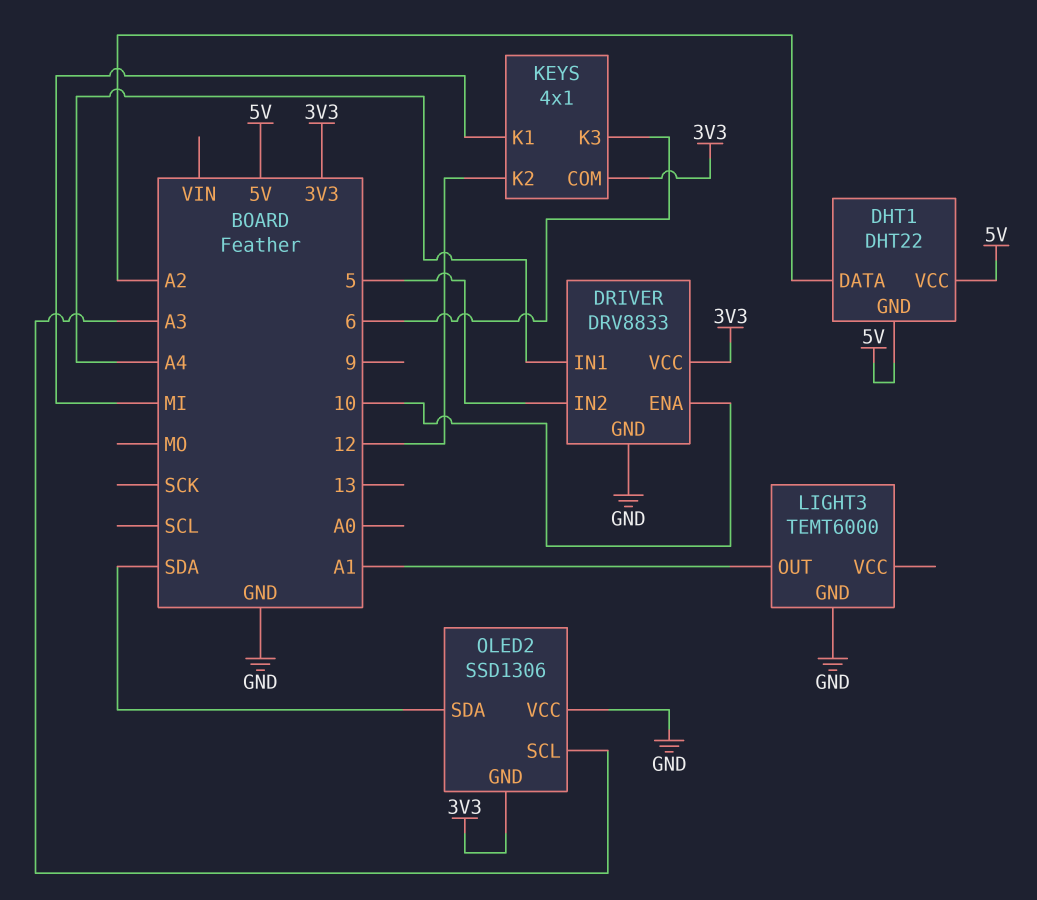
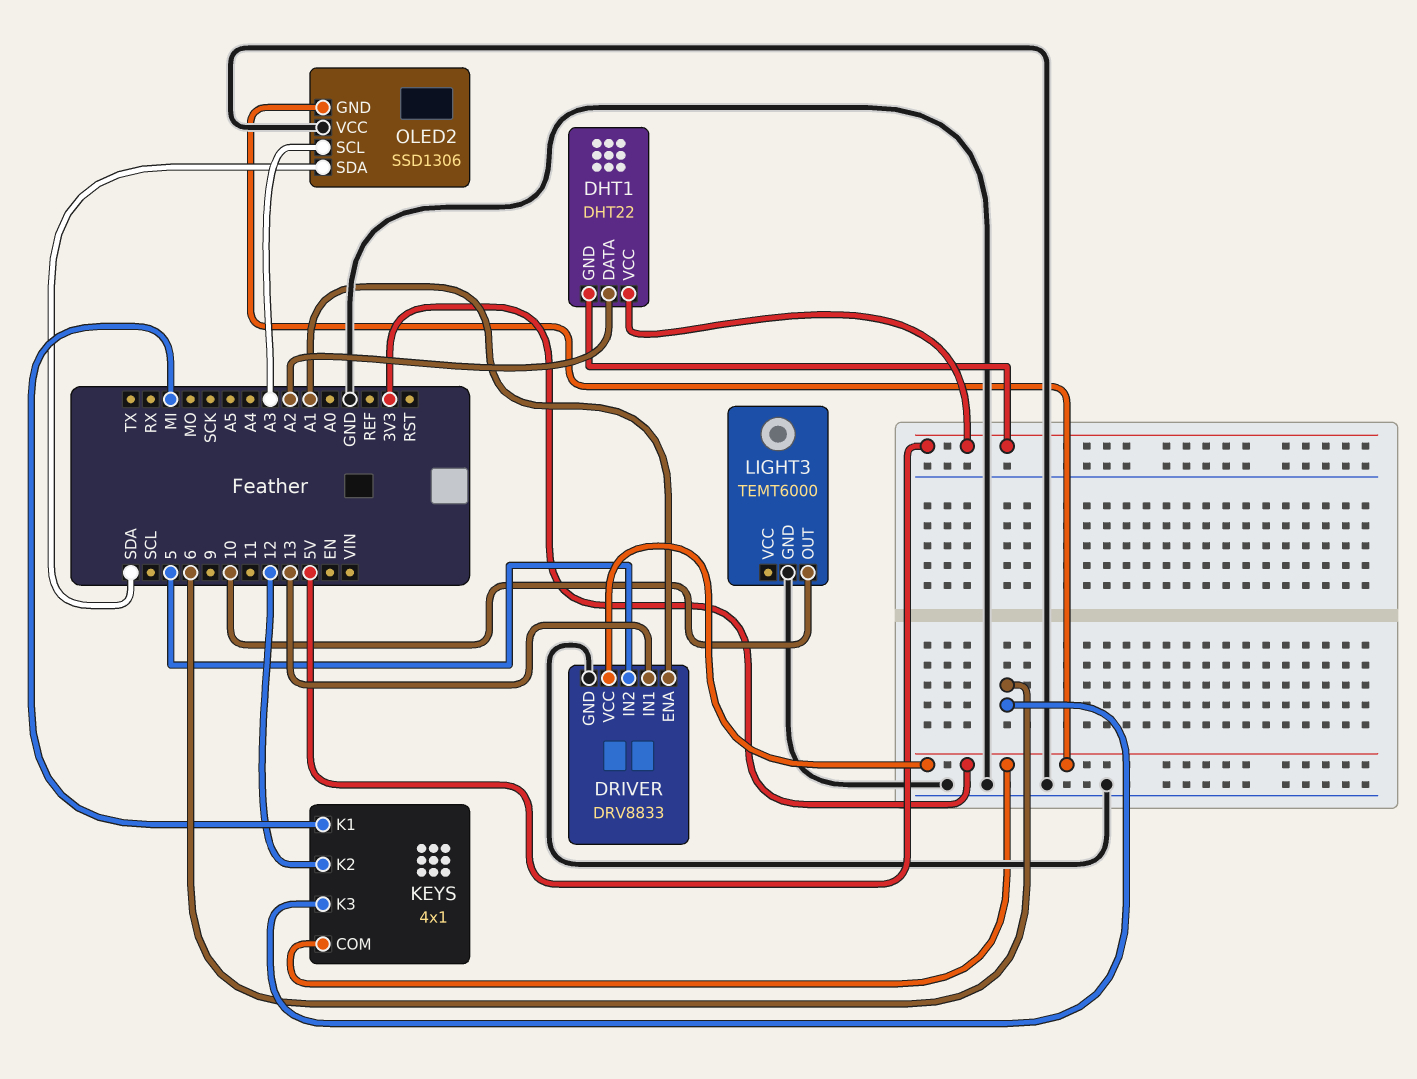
DRIVER pin ENA: 10 -> A1
DRIVER pin IN1: A4 -> 13
LIGHT3 pin OUT: A1 -> 10

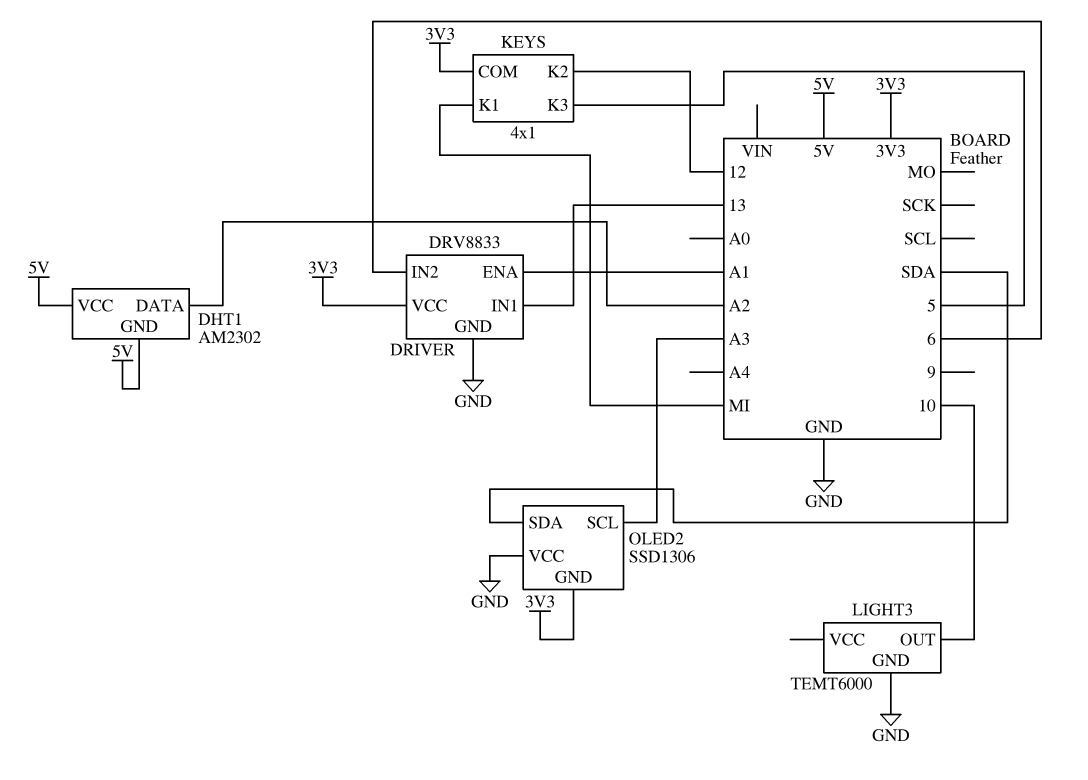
DHT1: DHT22 -> AM2302
DRIVER pin IN2: 5 -> 6
KEYS pin K3: 6 -> 5

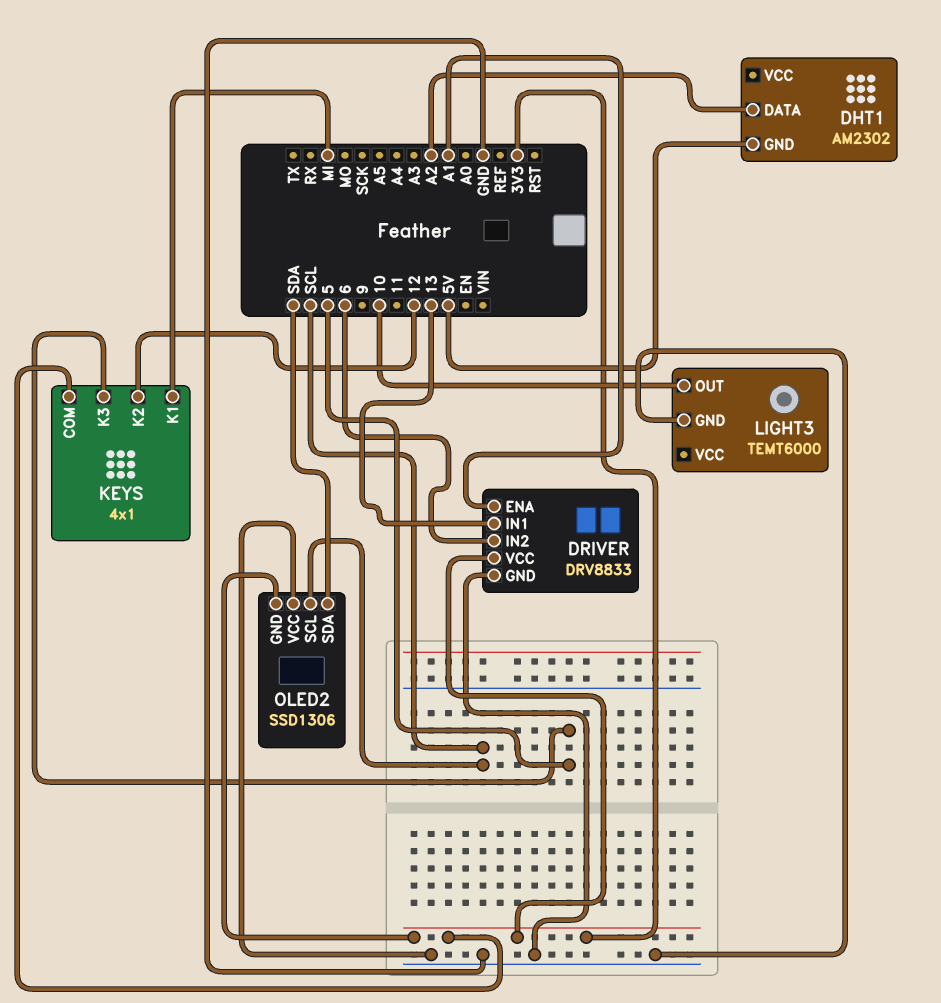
DHT1 pin VCC: 5V -> none
OLED2 pin SCL: A3 -> SCL

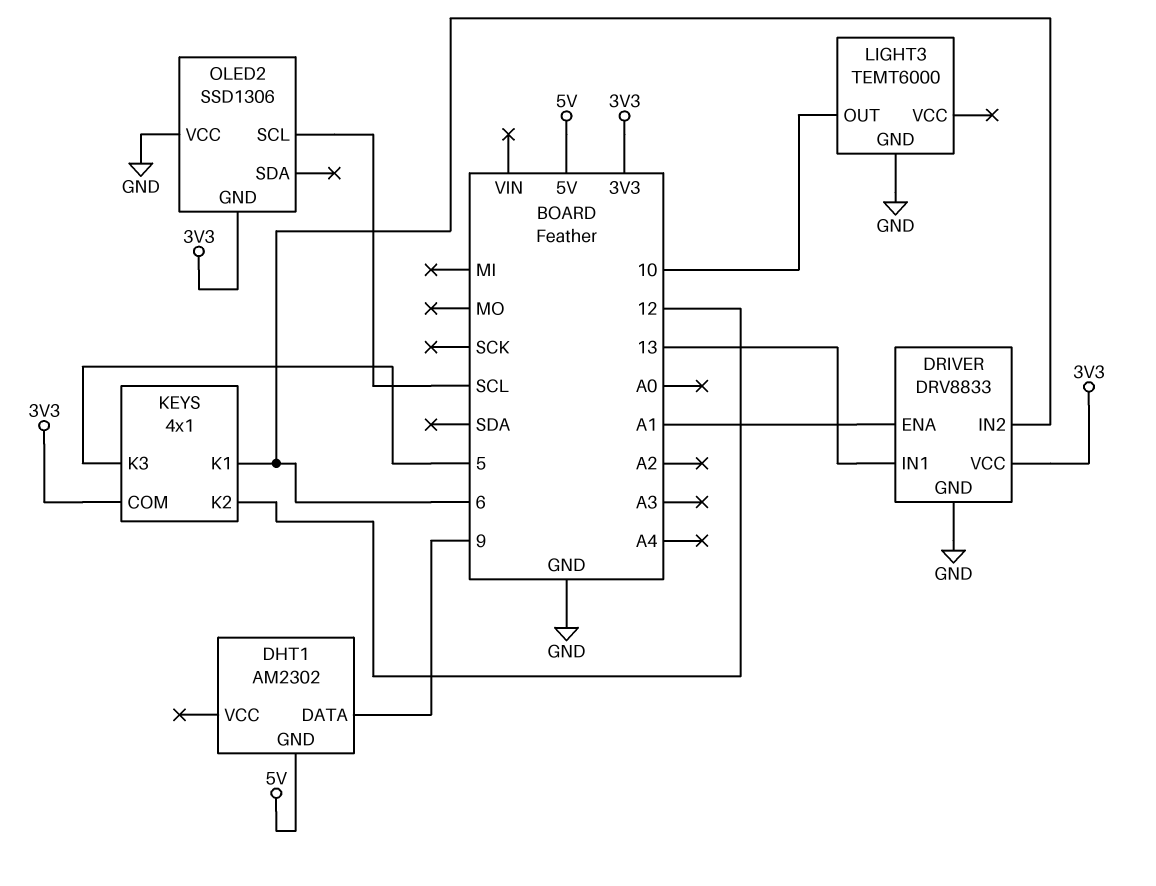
DHT1 pin DATA: A2 -> 9
KEYS pin K1: MI -> 6
OLED2 pin SDA: SDA -> none

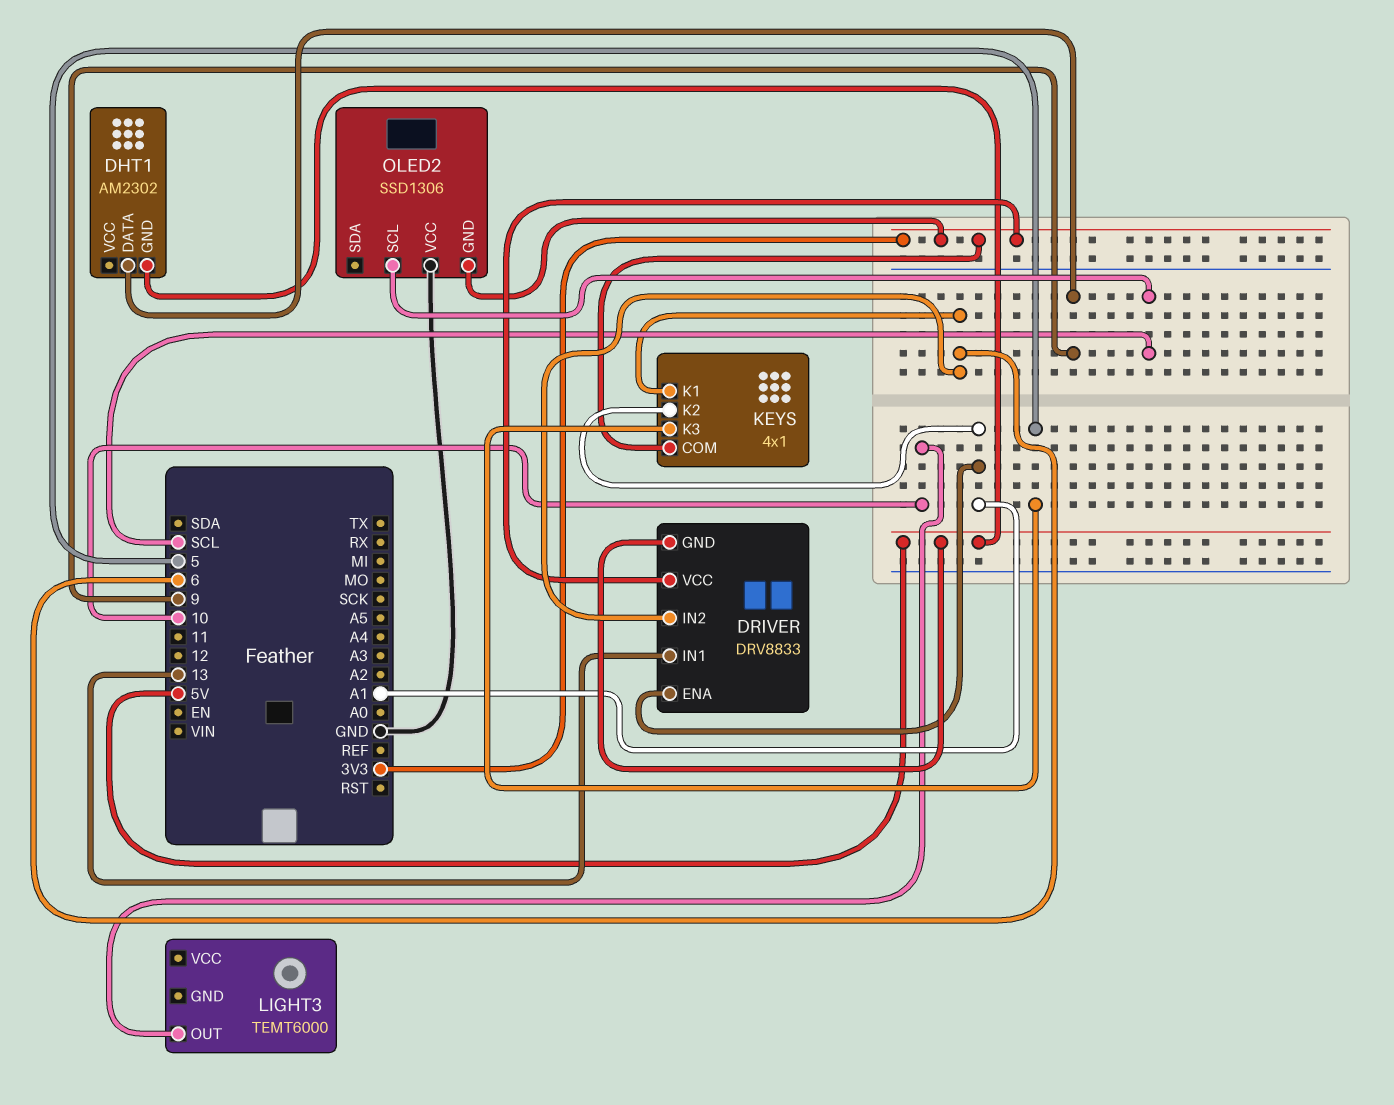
DRIVER pin GND: GND -> 5V
KEYS pin K2: 12 -> A1
LIGHT3 pin GND: GND -> none

